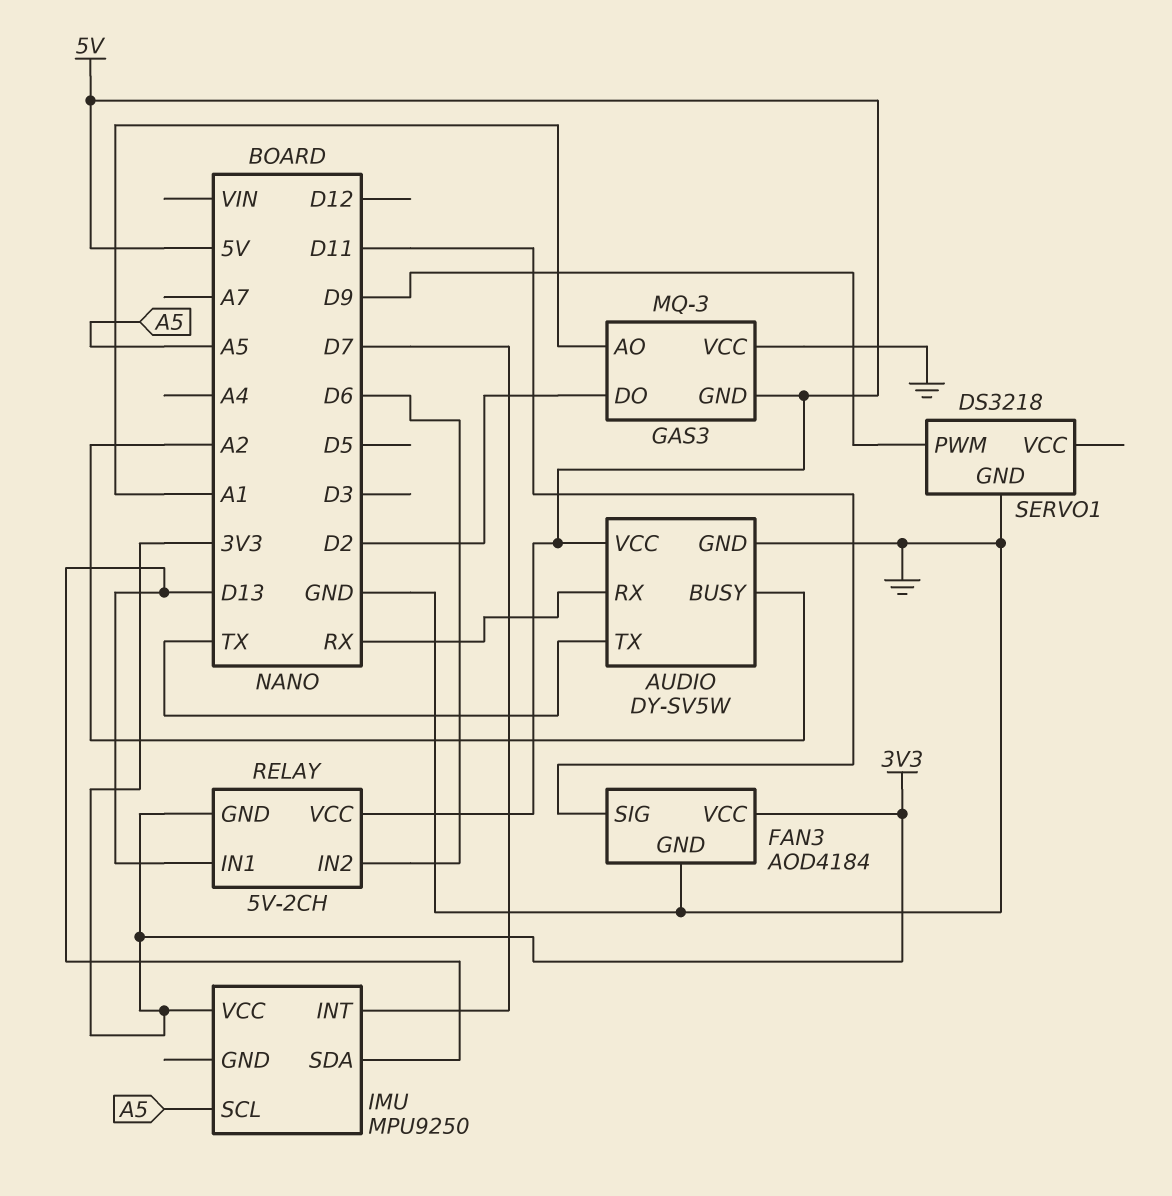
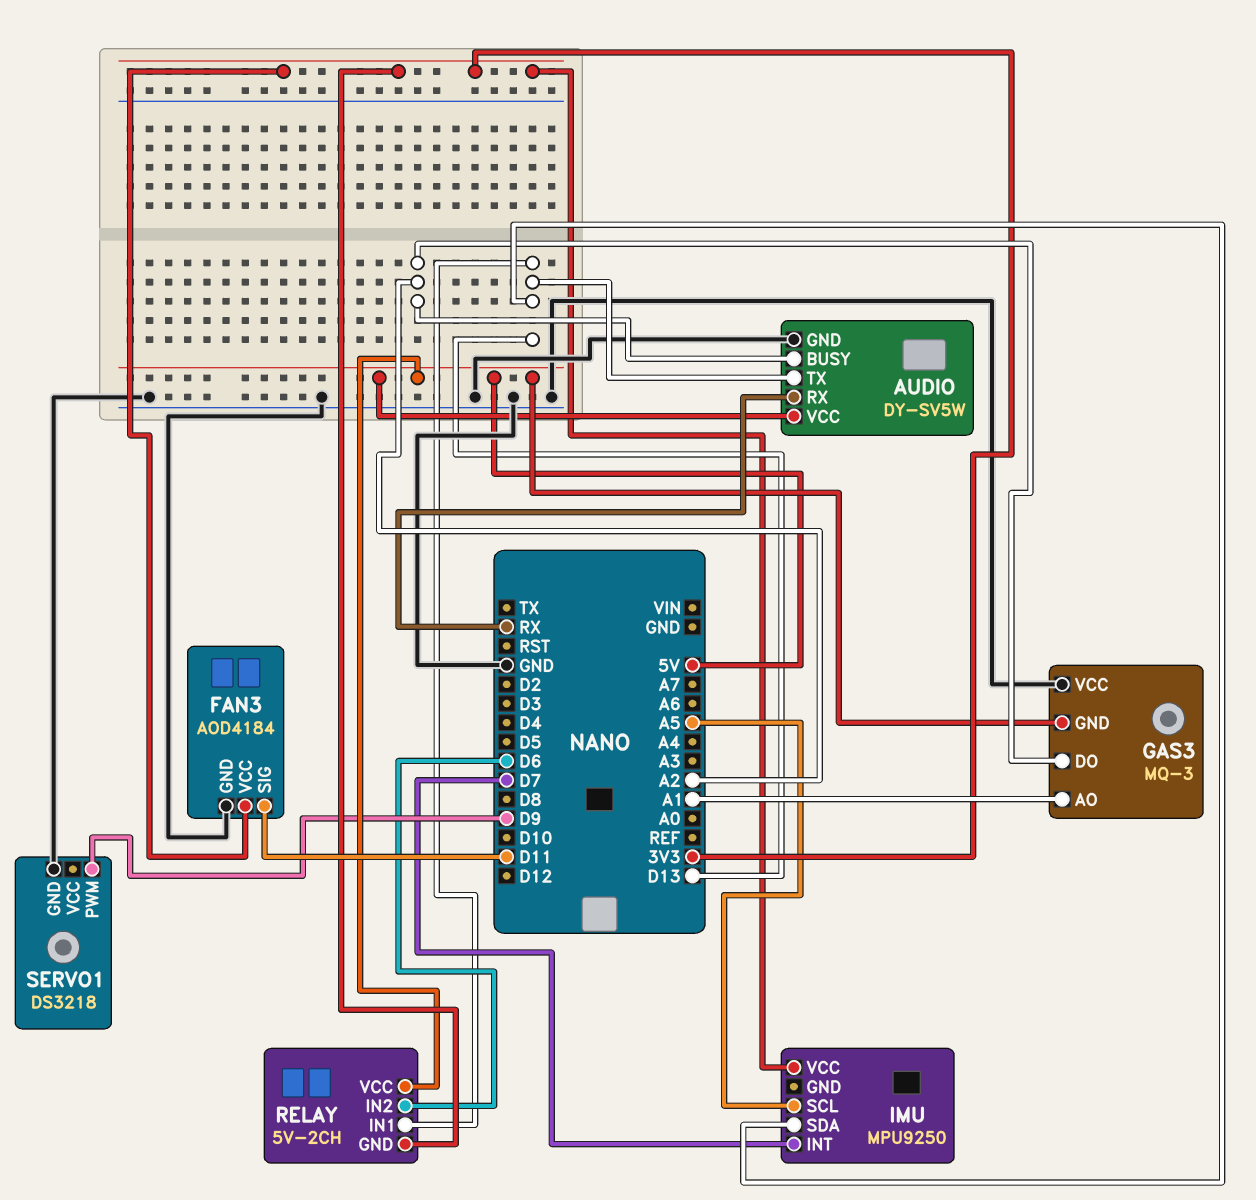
AUDIO pin TX: TX -> D13
GAS3 pin DO: D2 -> A2

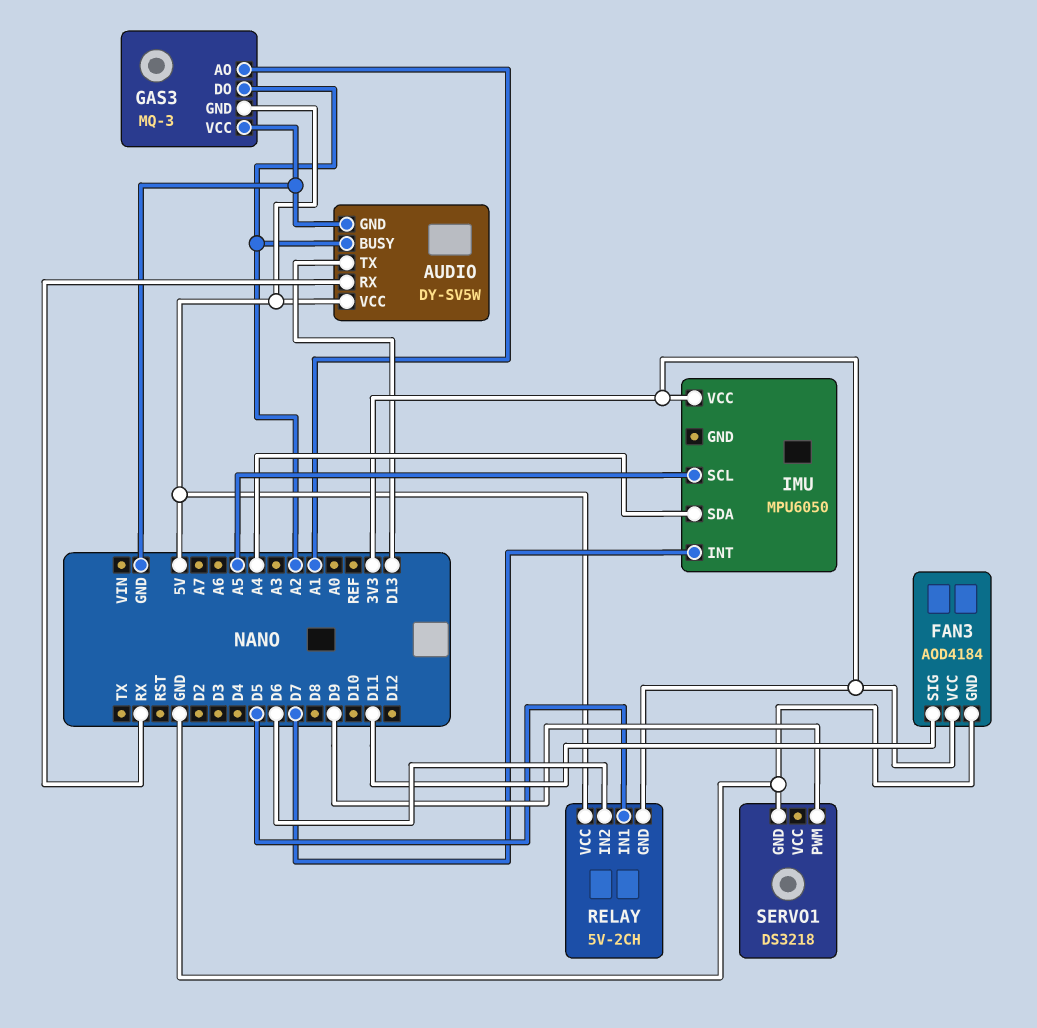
IMU: MPU9250 -> MPU6050
IMU pin SDA: D13 -> A4
RELAY pin IN1: D13 -> D5

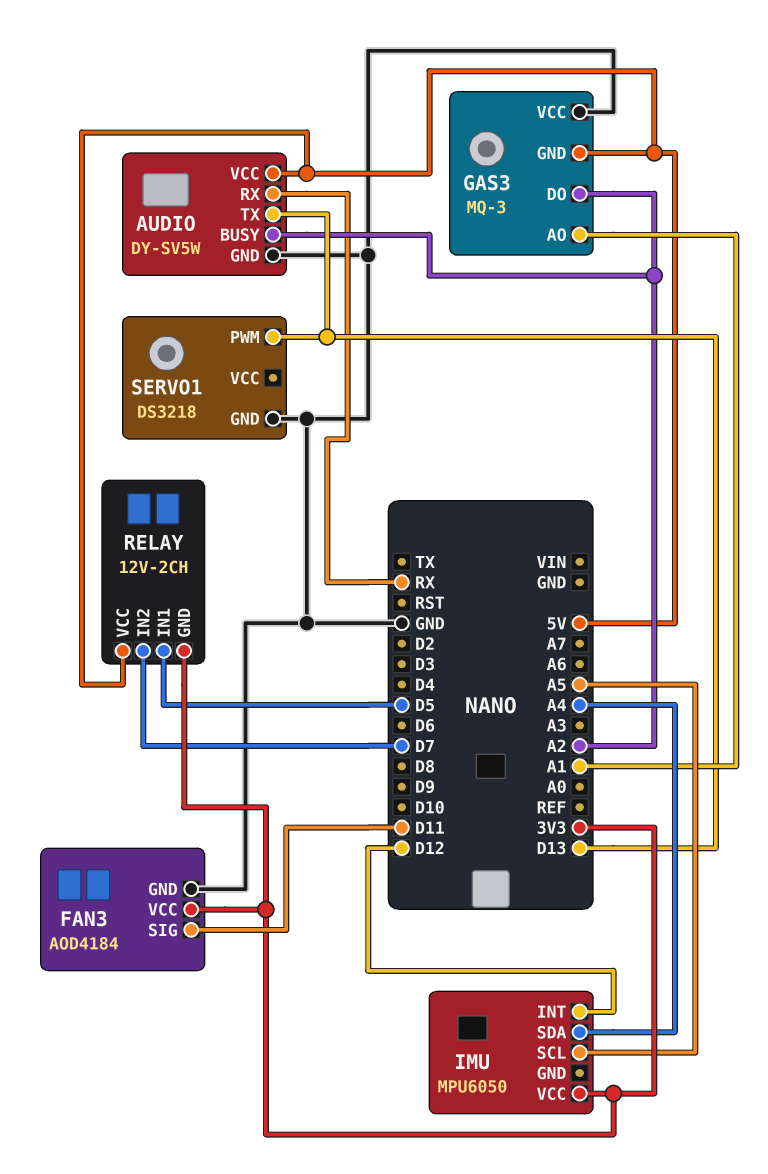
IMU pin INT: D7 -> D12
RELAY: 5V-2CH -> 12V-2CH
RELAY pin IN2: D6 -> D7
SERVO1 pin PWM: D9 -> D13

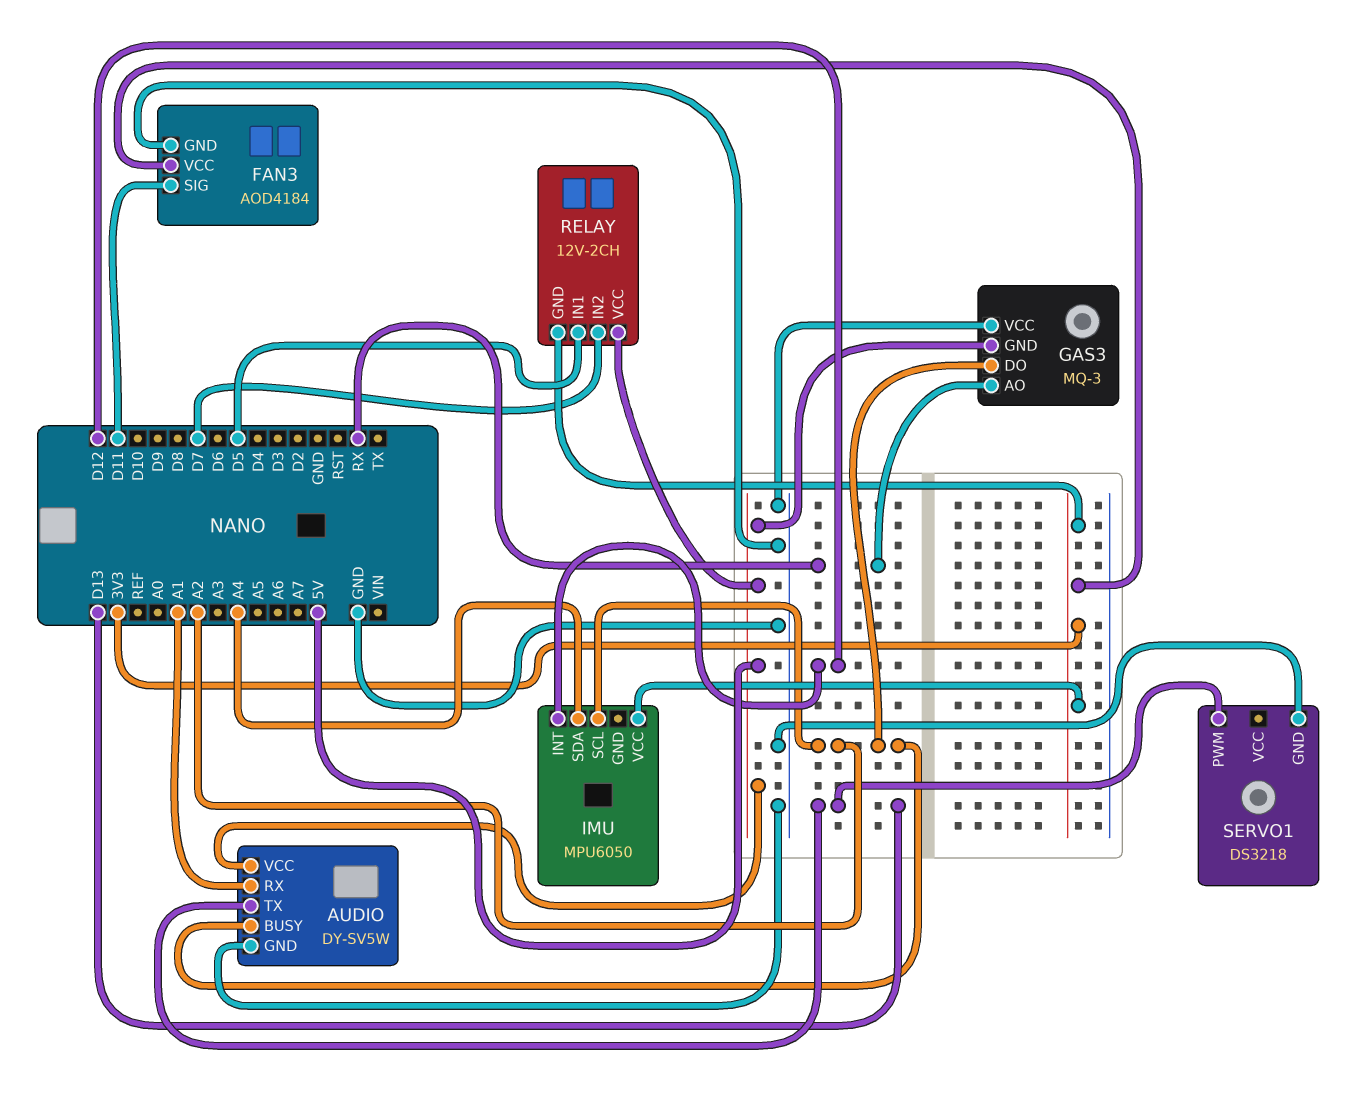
AUDIO pin RX: RX -> A1
GAS3 pin AO: A1 -> RX
IMU pin SCL: A5 -> A2

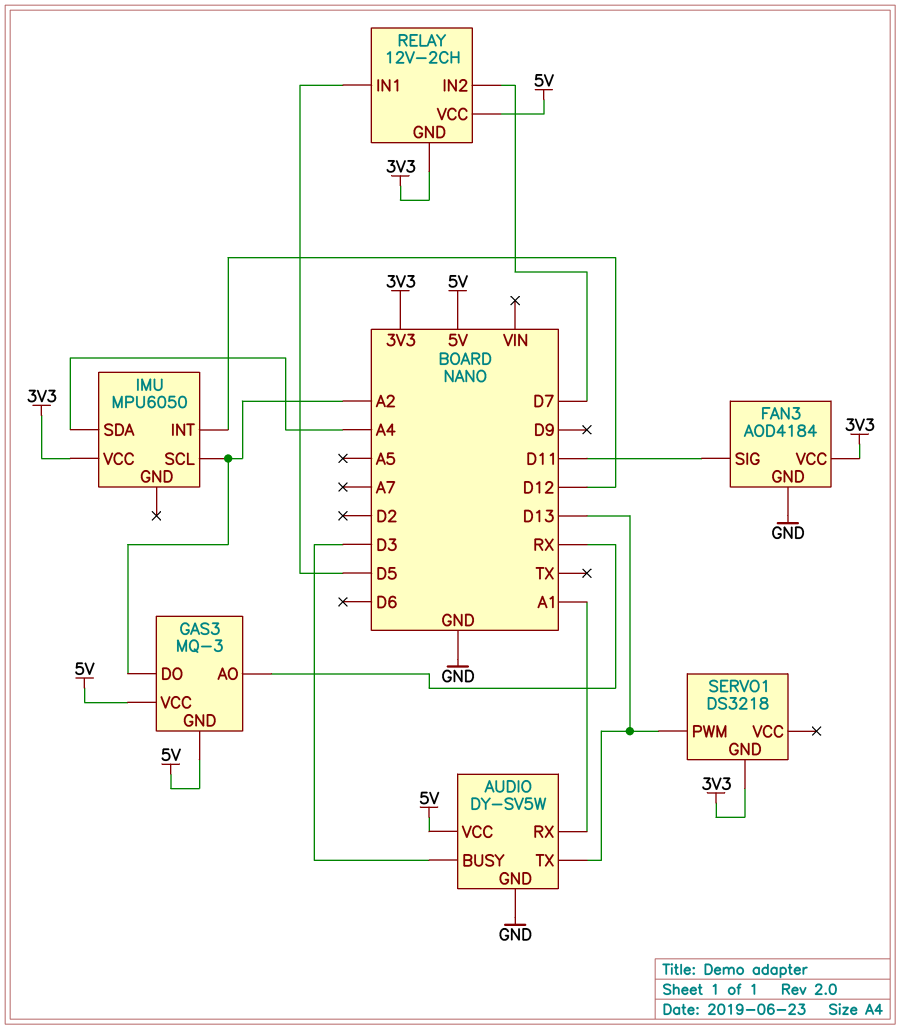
AUDIO pin BUSY: A2 -> D3
GAS3 pin VCC: GND -> 5V
SERVO1 pin GND: GND -> 3V3

